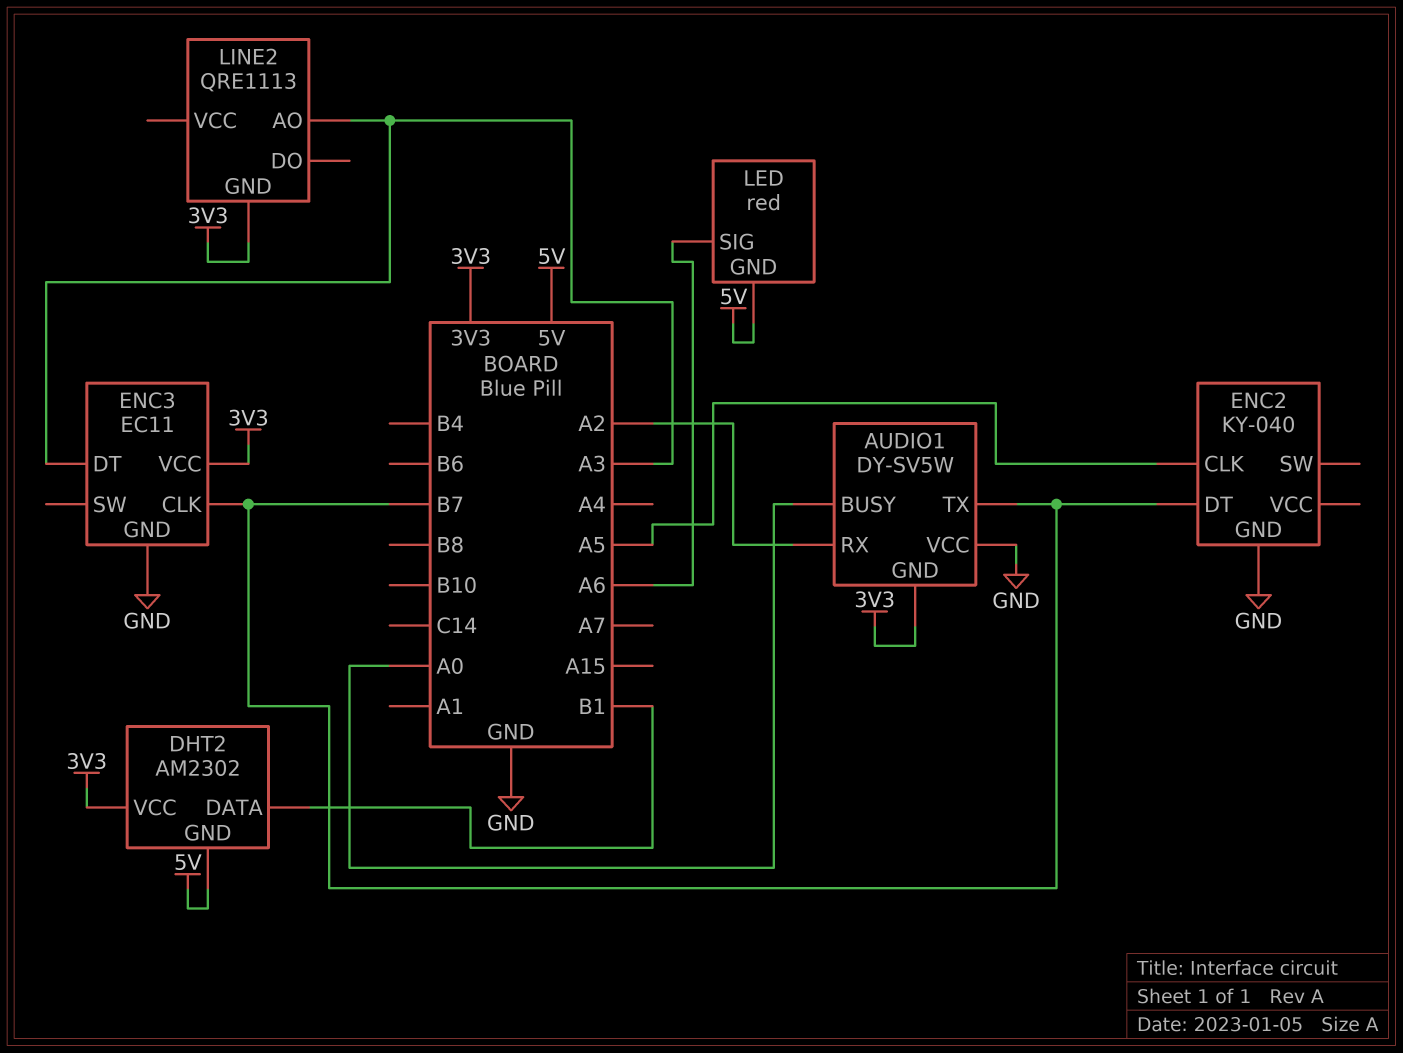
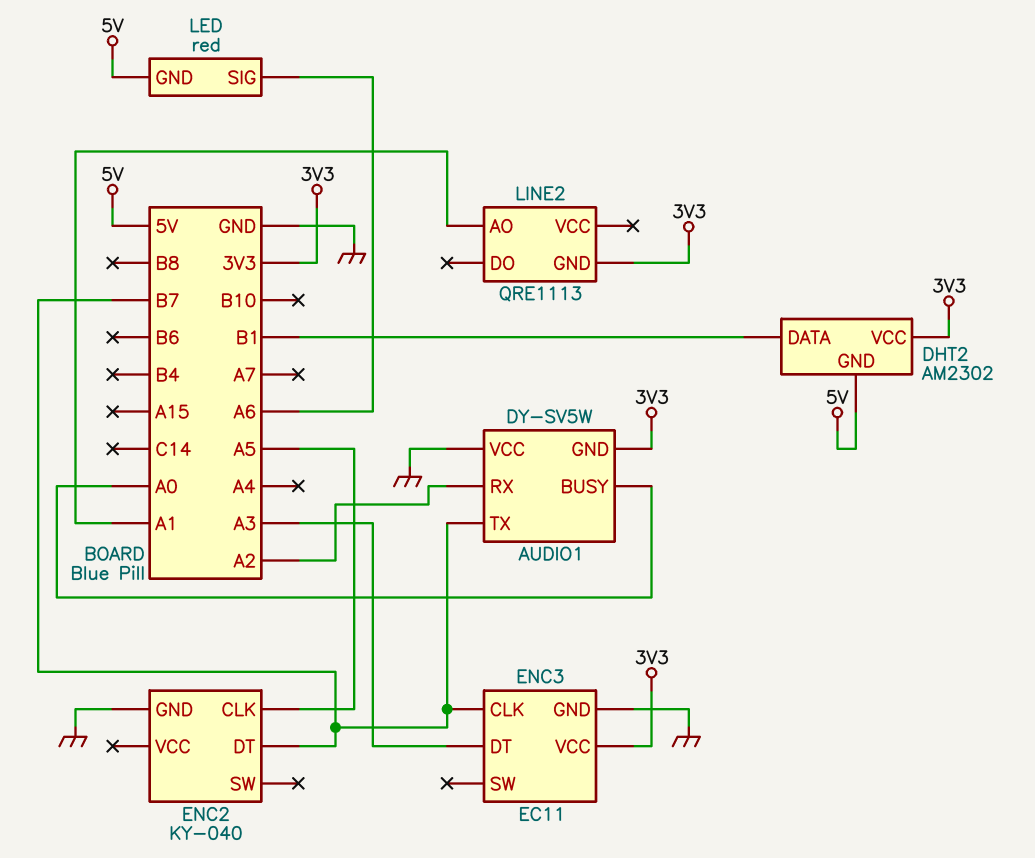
LINE2 pin AO: A3 -> A1

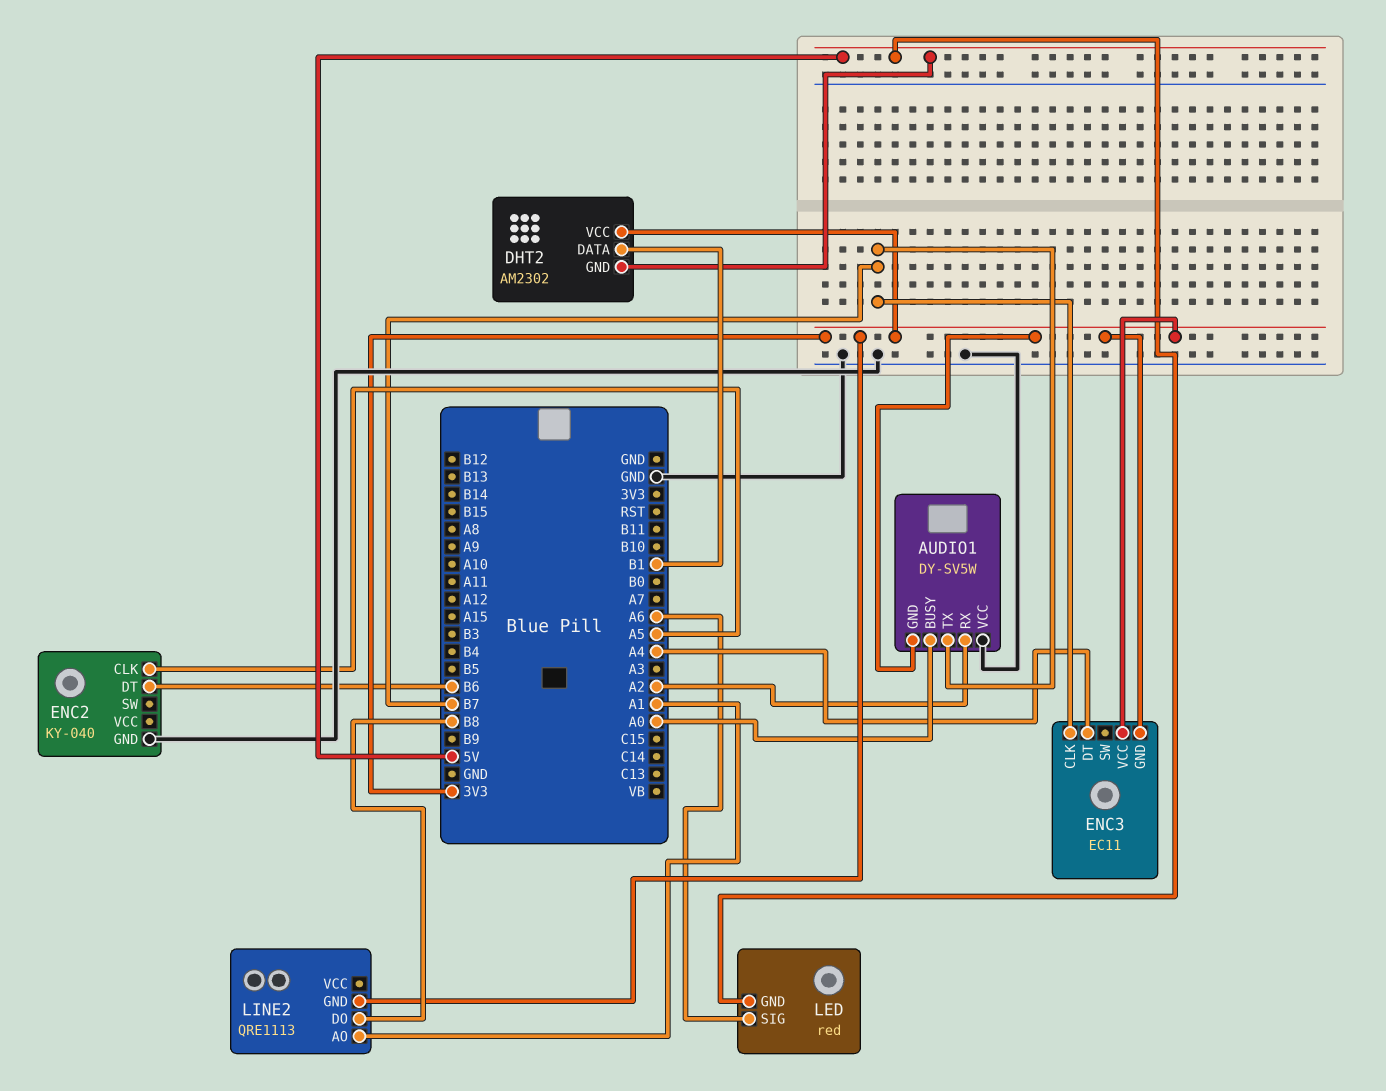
ENC2 pin DT: B7 -> B6
ENC3 pin DT: A3 -> A4
ENC3 pin GND: GND -> 3V3
LINE2 pin DO: none -> B8

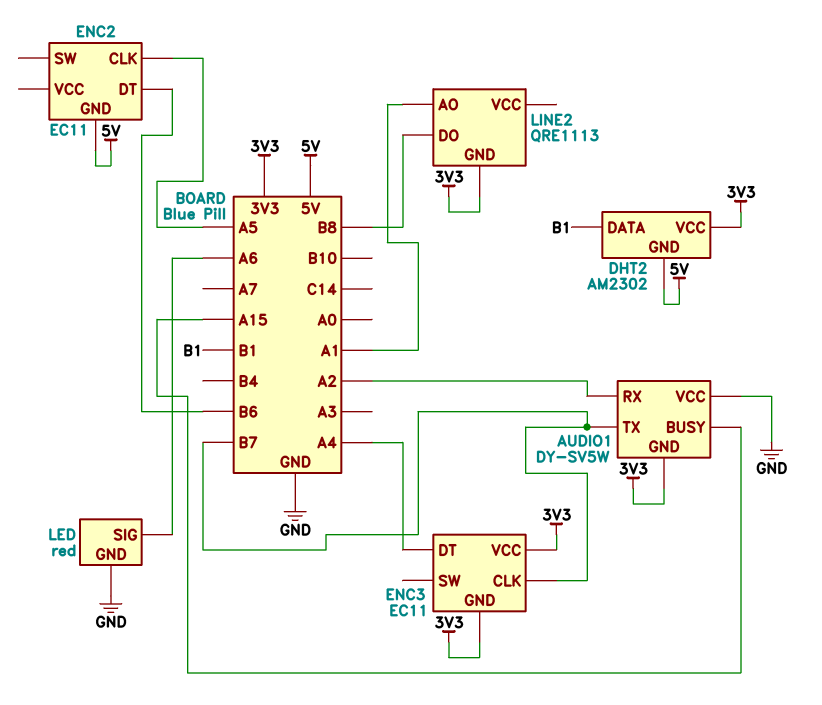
AUDIO1 pin BUSY: A0 -> A15
ENC2: KY-040 -> EC11
ENC2 pin GND: GND -> 5V
LED pin GND: 5V -> GND

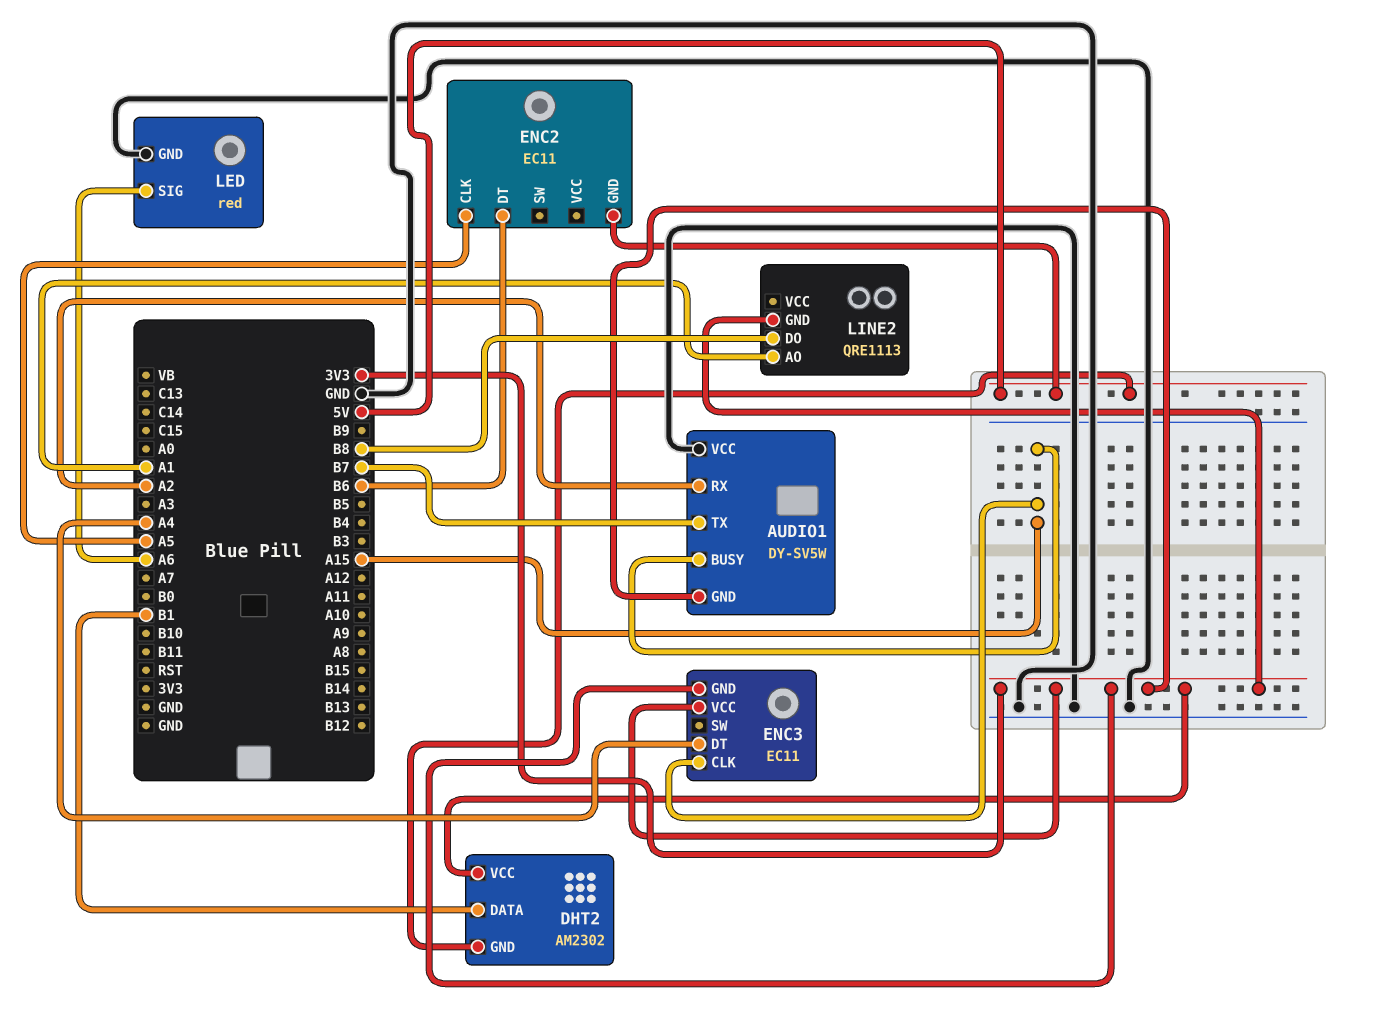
ENC3 pin CLK: B7 -> A15

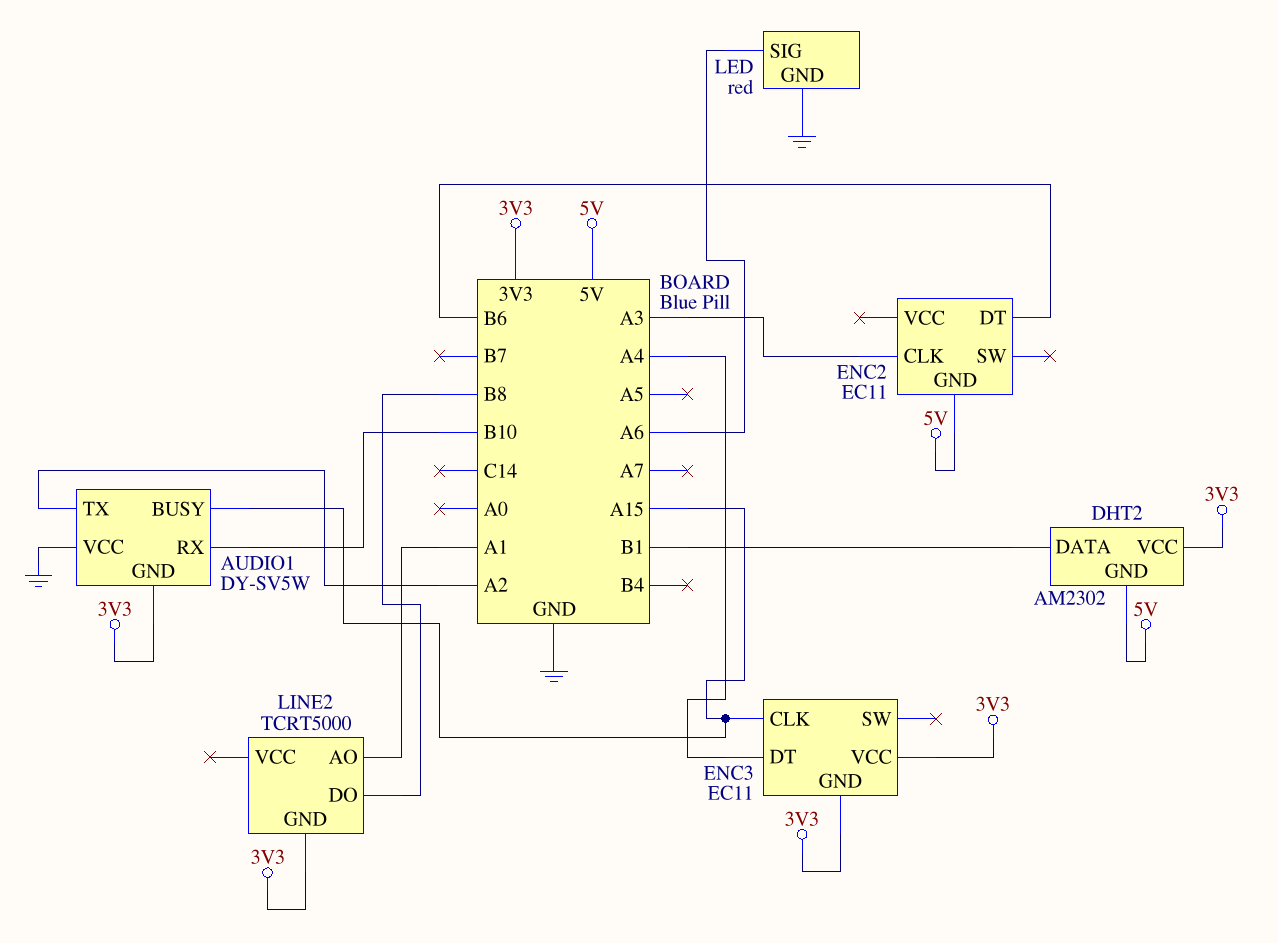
AUDIO1 pin RX: A2 -> B10
AUDIO1 pin TX: B7 -> A2
ENC2 pin CLK: A5 -> A3
LINE2: QRE1113 -> TCRT5000

